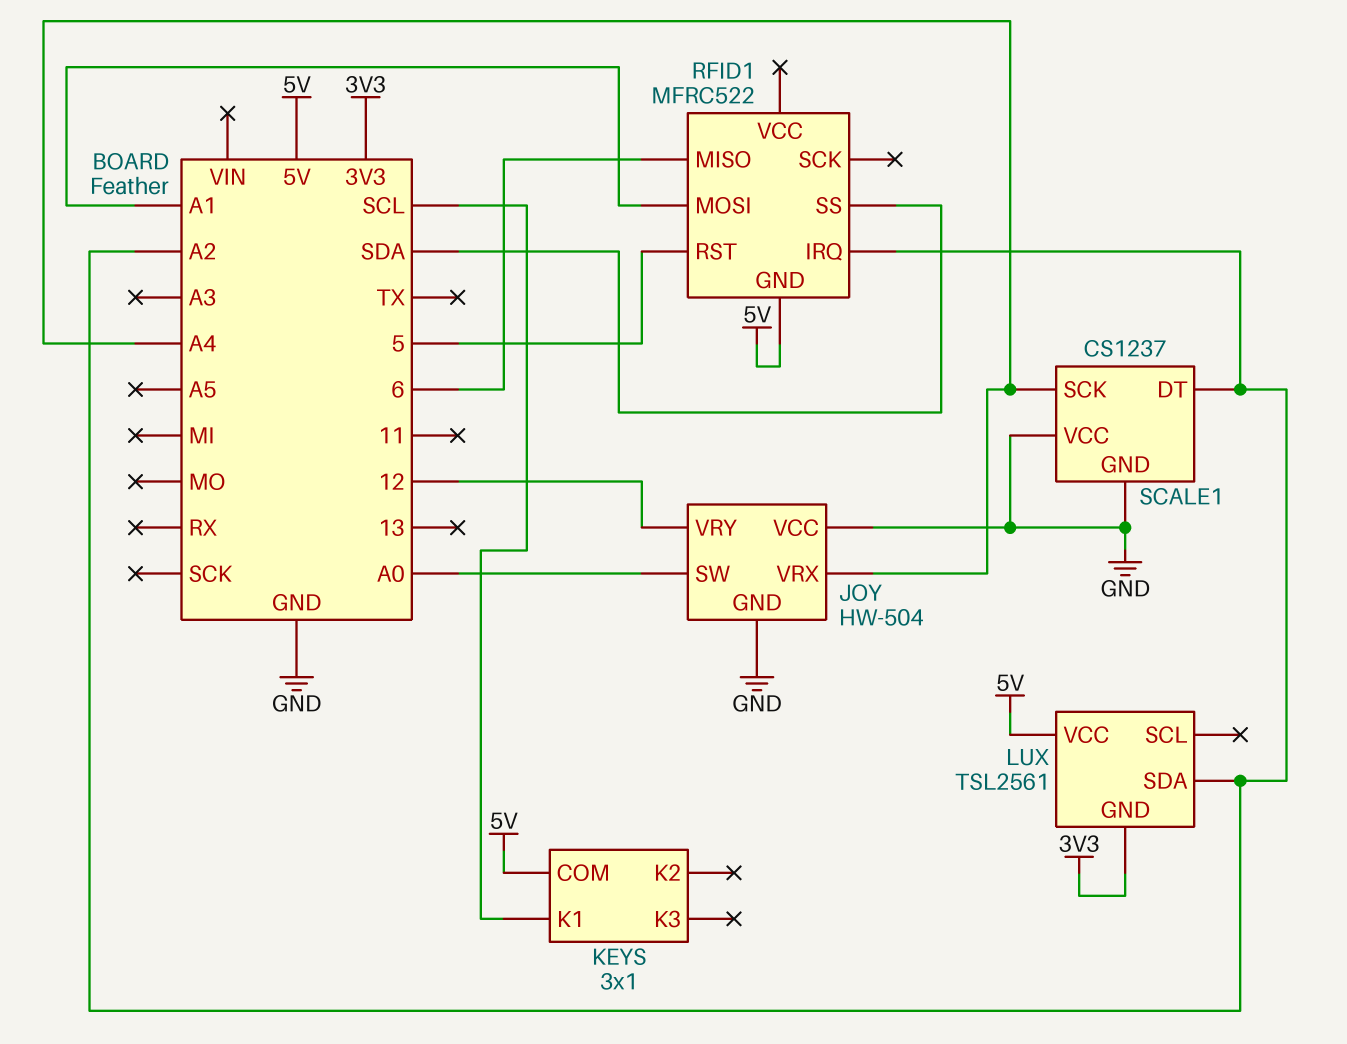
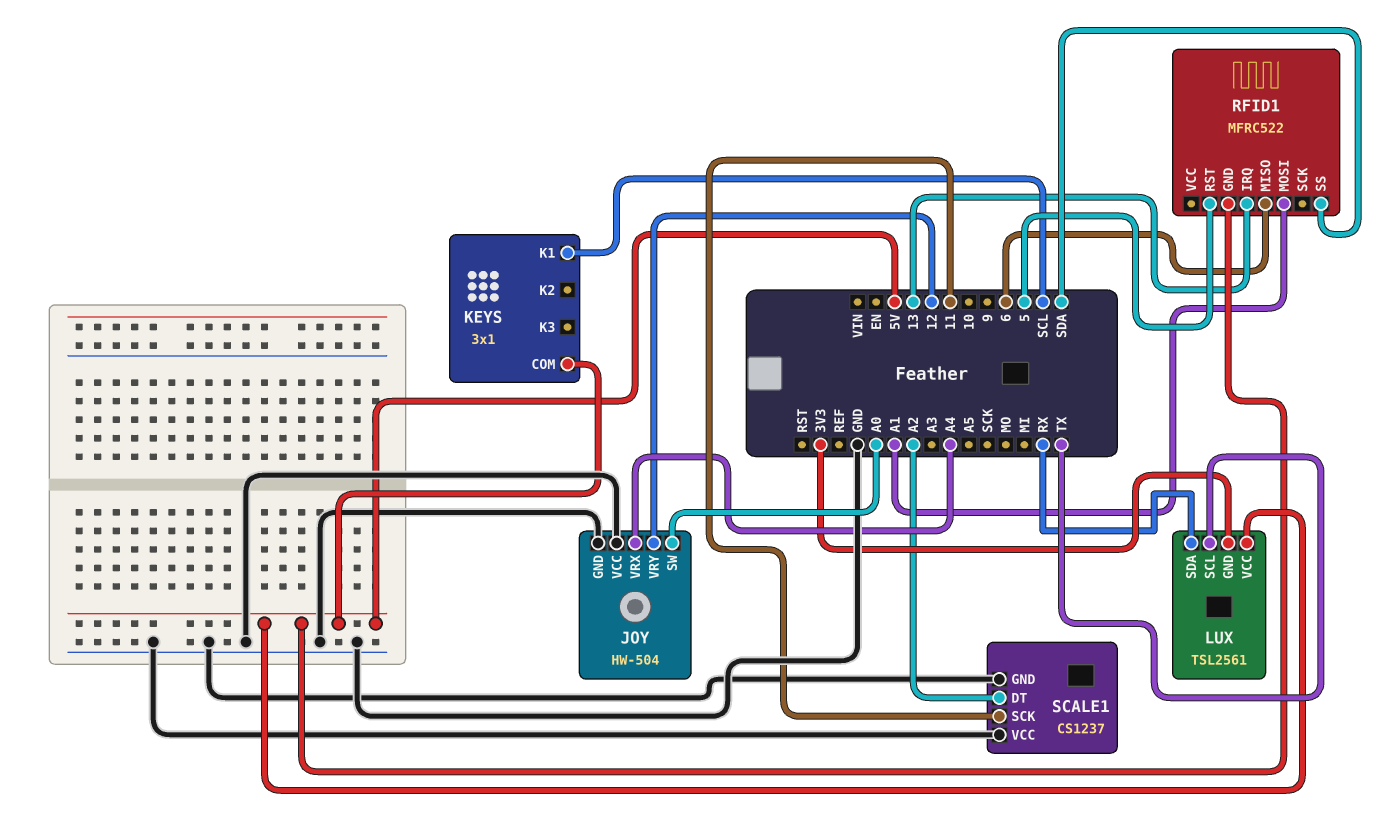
LUX pin SCL: none -> TX
LUX pin SDA: A2 -> RX
RFID1 pin IRQ: A2 -> 13
SCALE1 pin SCK: A4 -> 11

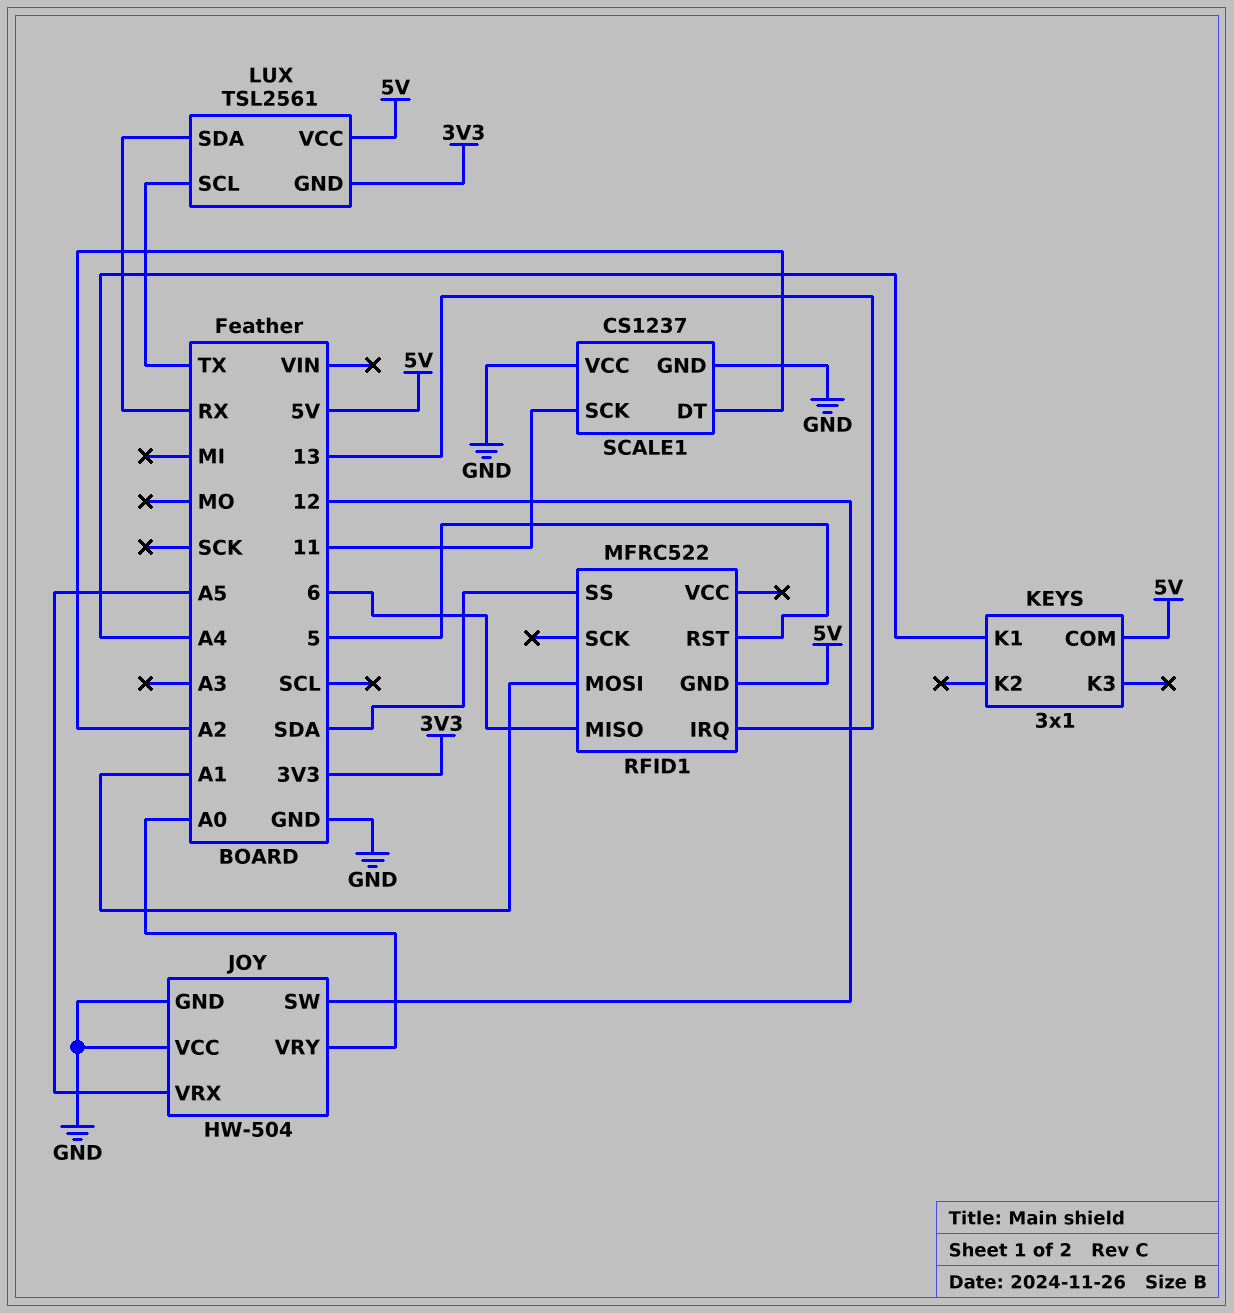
JOY pin SW: A0 -> 12
JOY pin VRX: A4 -> A5
JOY pin VRY: 12 -> A0
KEYS pin K1: SCL -> A4

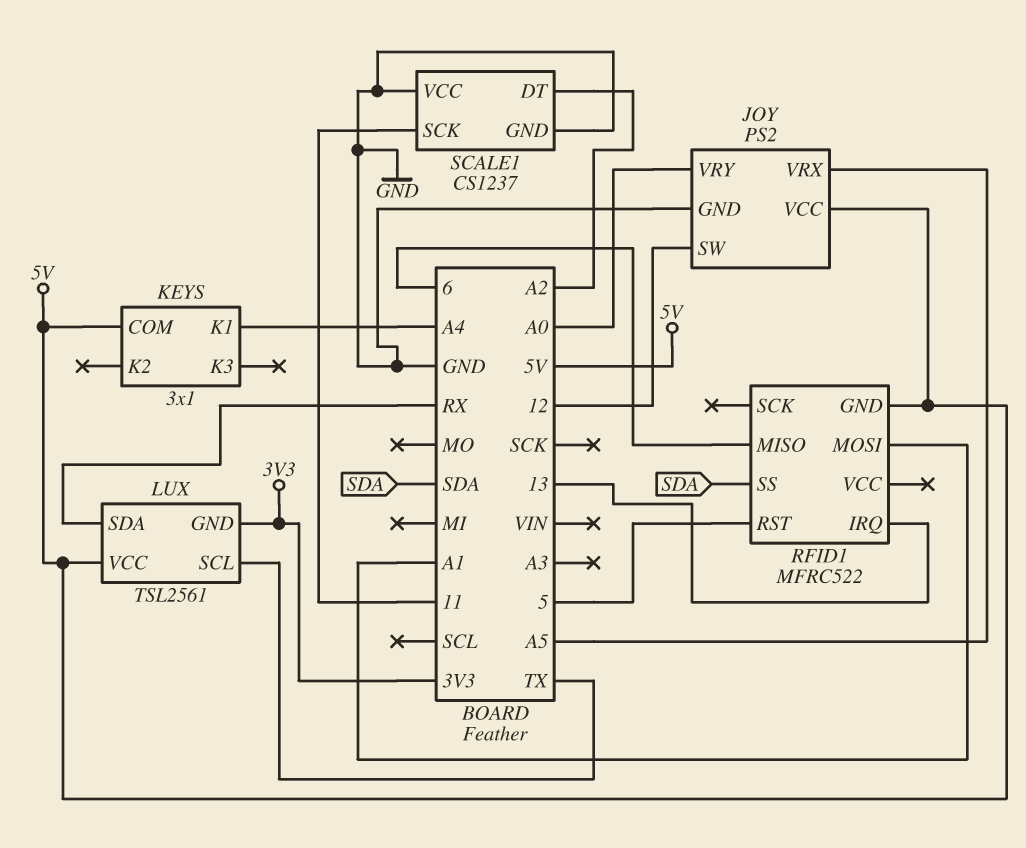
JOY: HW-504 -> PS2
JOY pin VCC: GND -> 5V

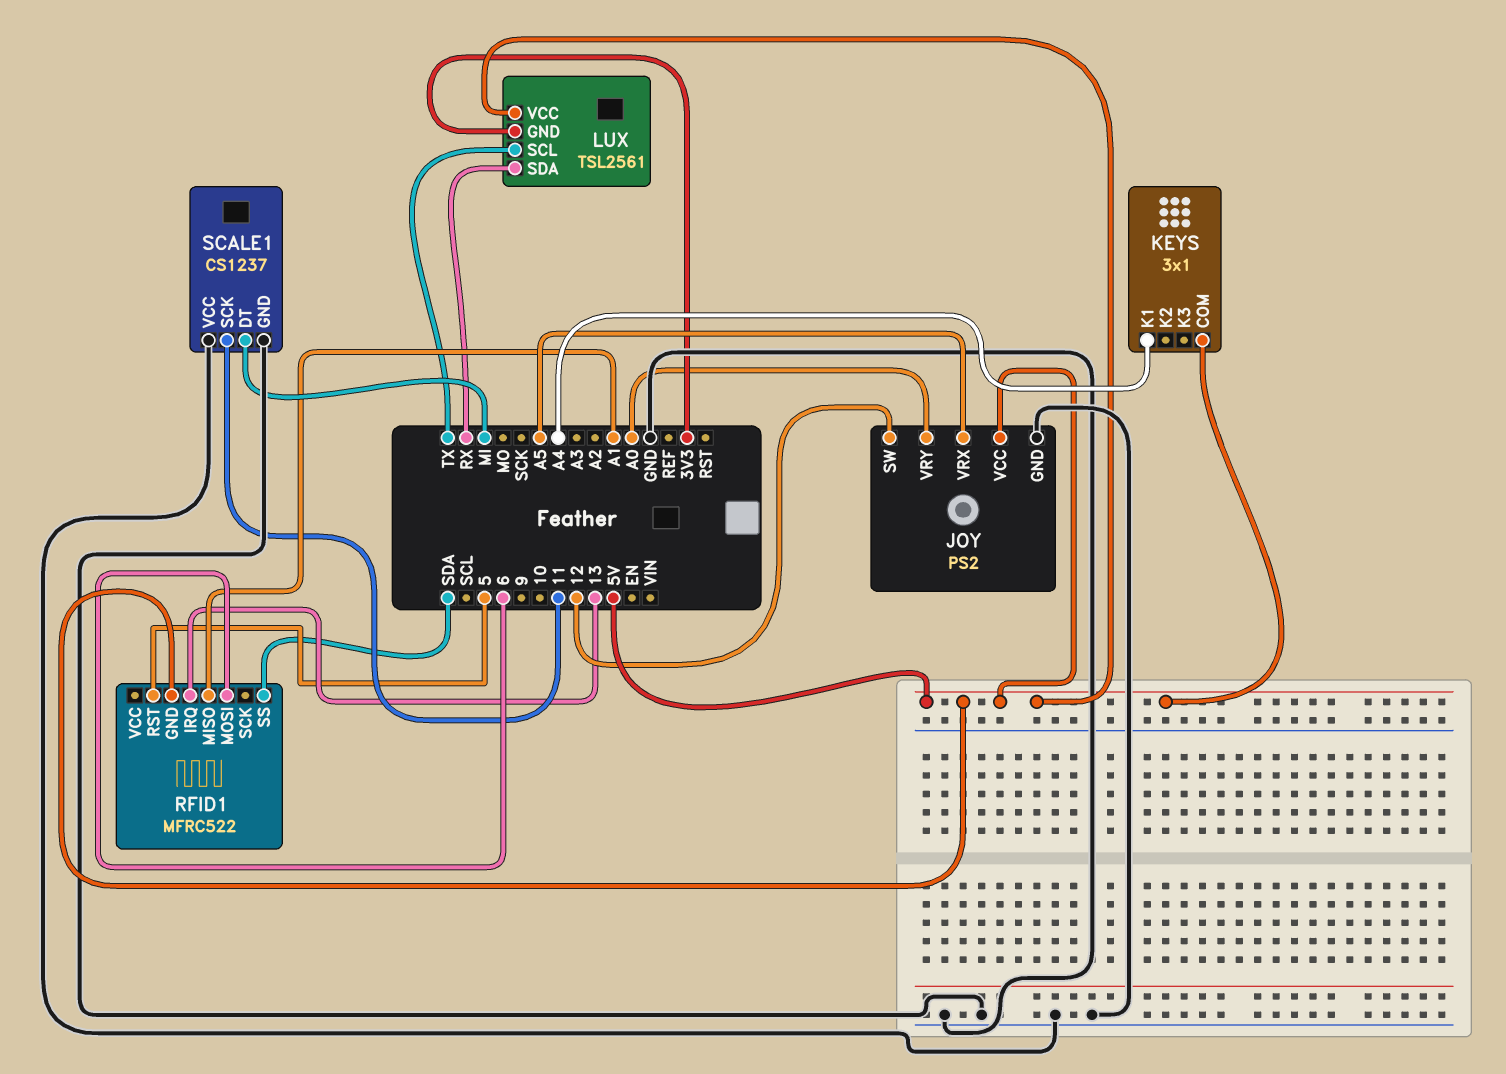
RFID1 pin MISO: 6 -> A1
RFID1 pin MOSI: A1 -> 6
SCALE1 pin DT: A2 -> MI

